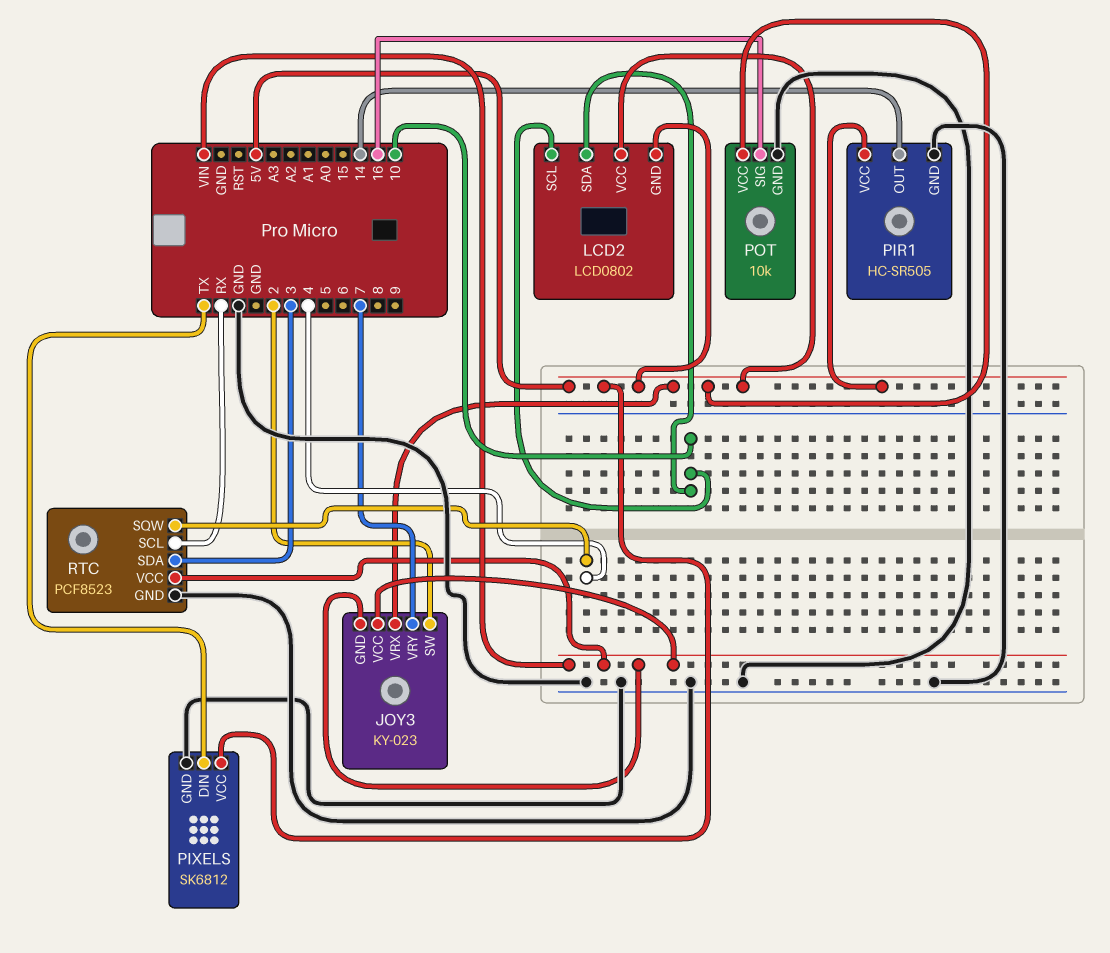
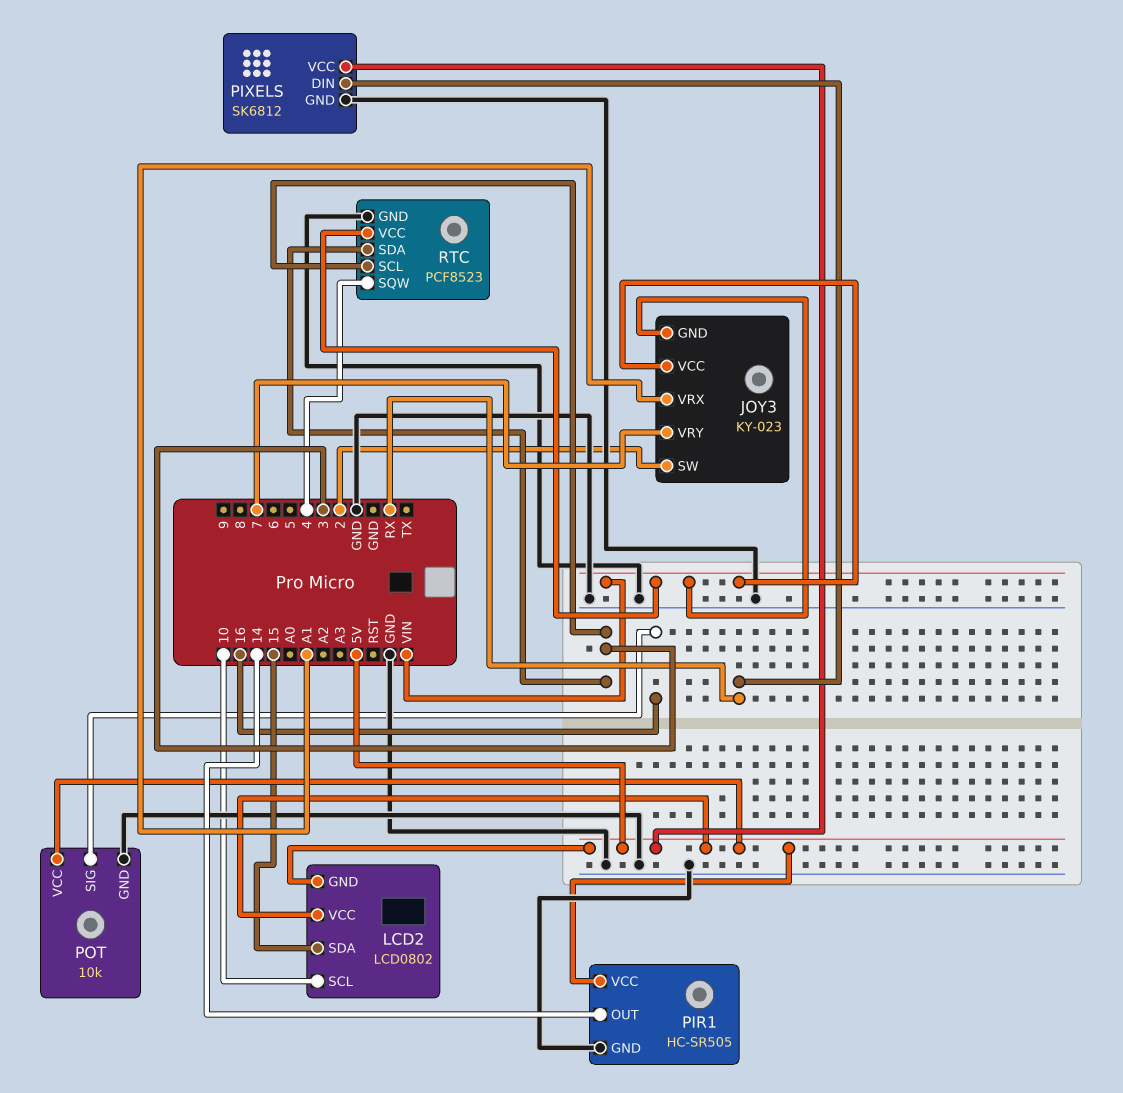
JOY3 pin VRX: 5V -> A1
LCD2 pin SDA: 10 -> 15
PIXELS pin DIN: TX -> RX
RTC pin SCL: RX -> 3

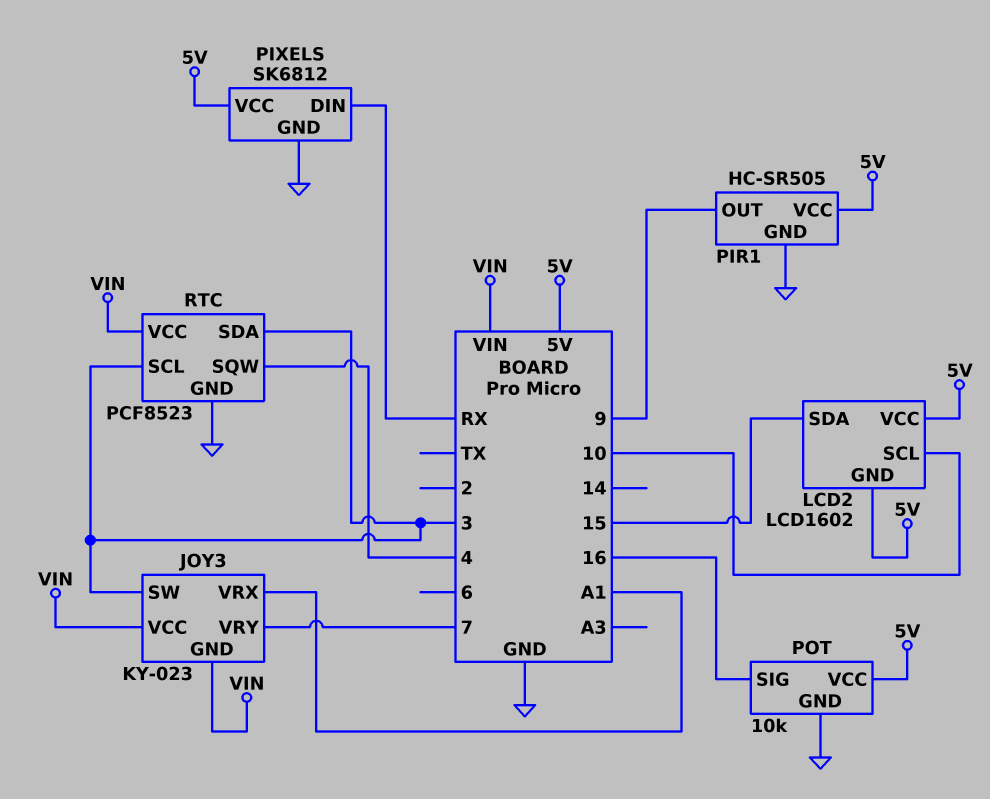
JOY3 pin SW: 2 -> 3
LCD2: LCD0802 -> LCD1602
PIR1 pin OUT: 14 -> 9

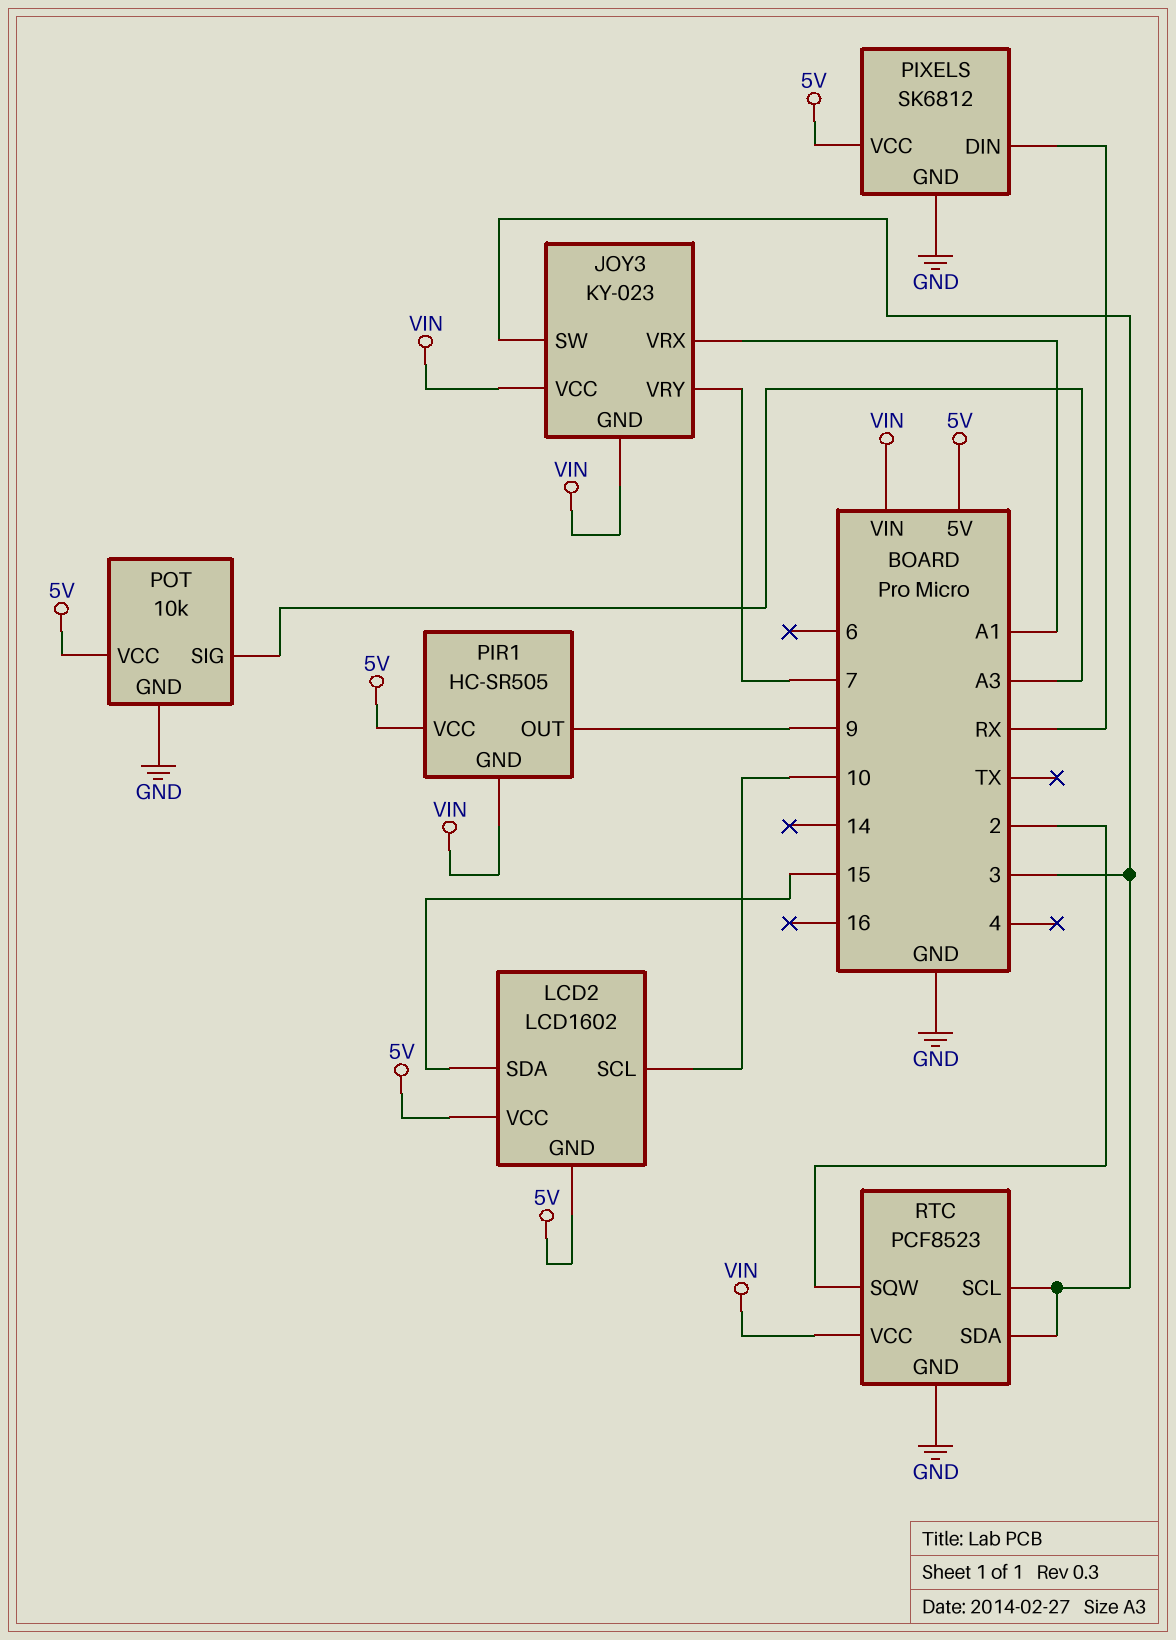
PIR1 pin GND: GND -> VIN
POT pin SIG: 16 -> A3
RTC pin SQW: 4 -> 2

